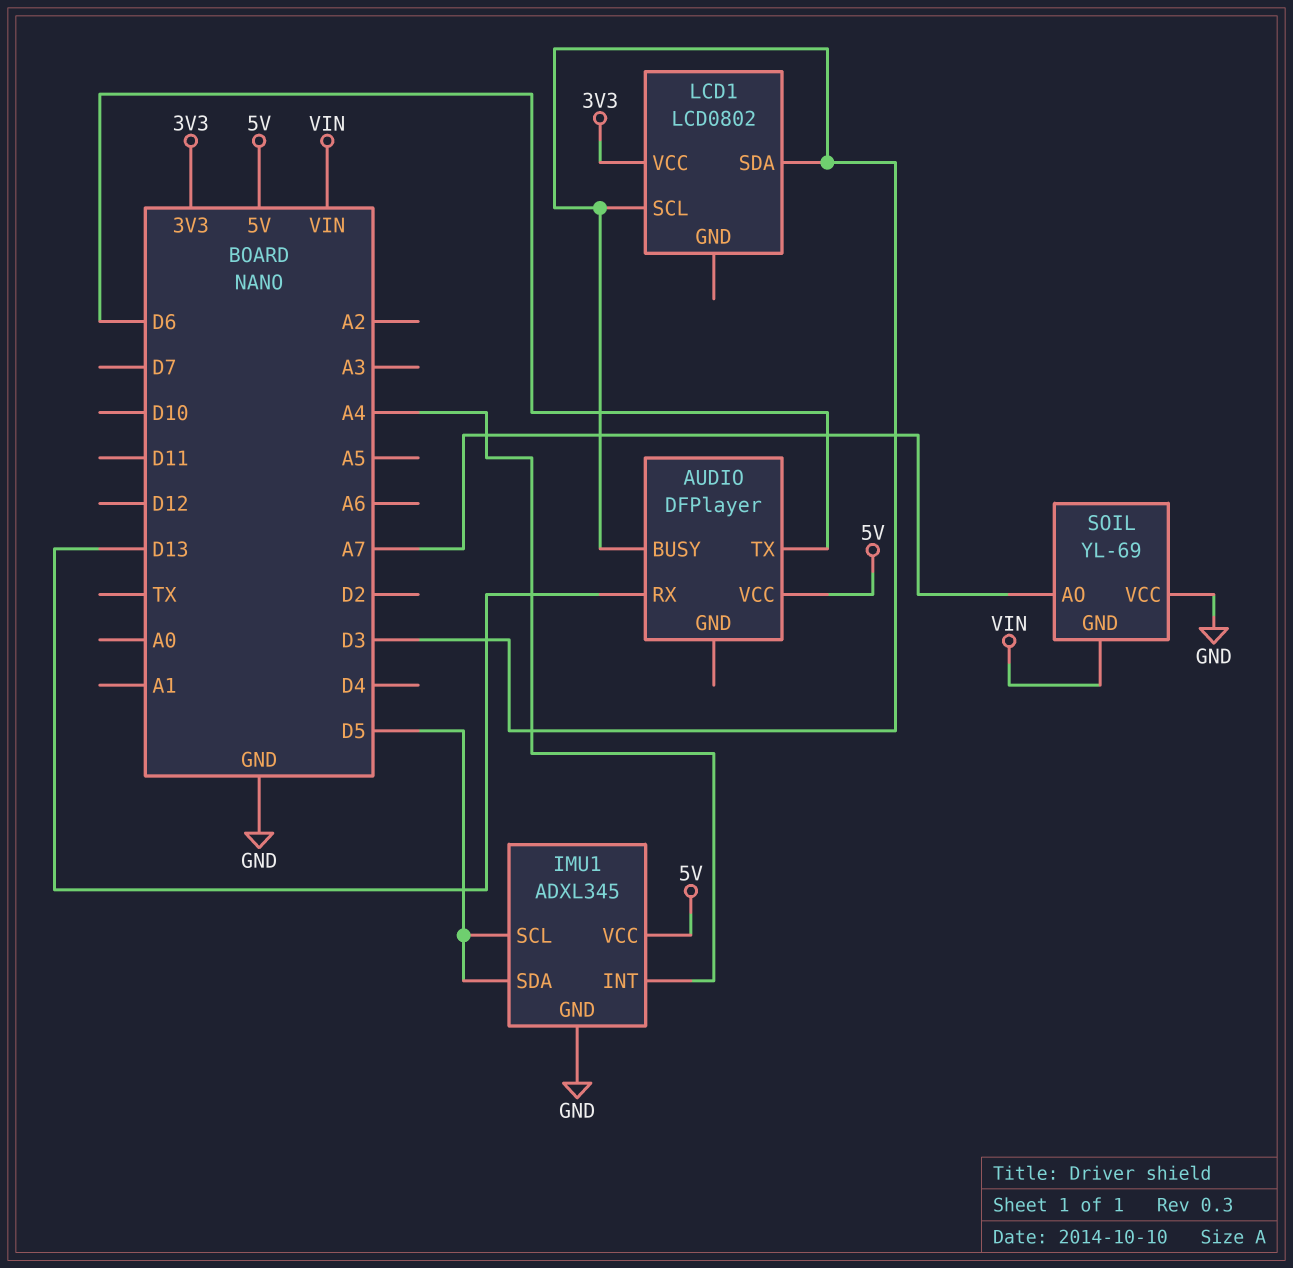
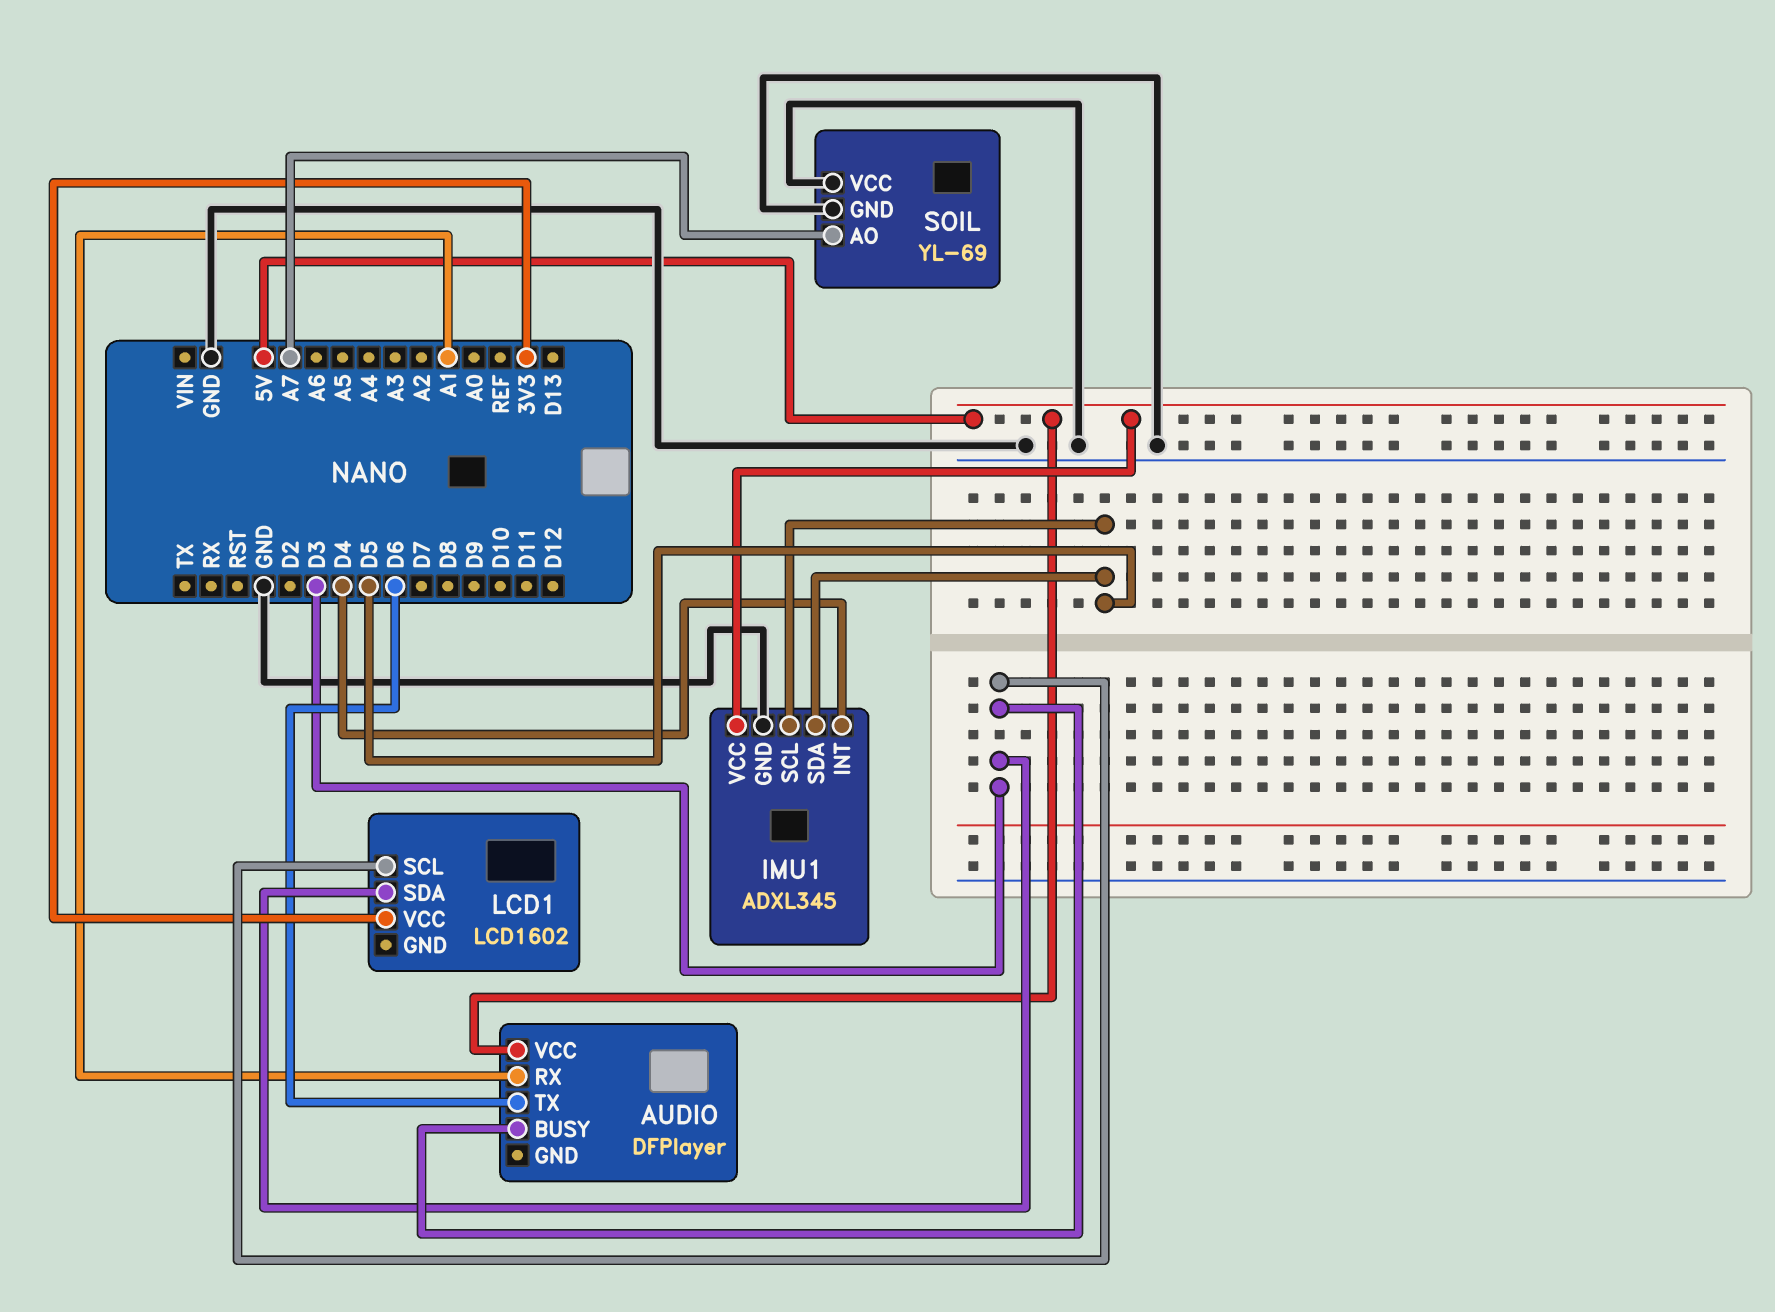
AUDIO pin RX: D13 -> A1
IMU1 pin INT: A4 -> D4
LCD1: LCD0802 -> LCD1602
SOIL pin GND: VIN -> GND

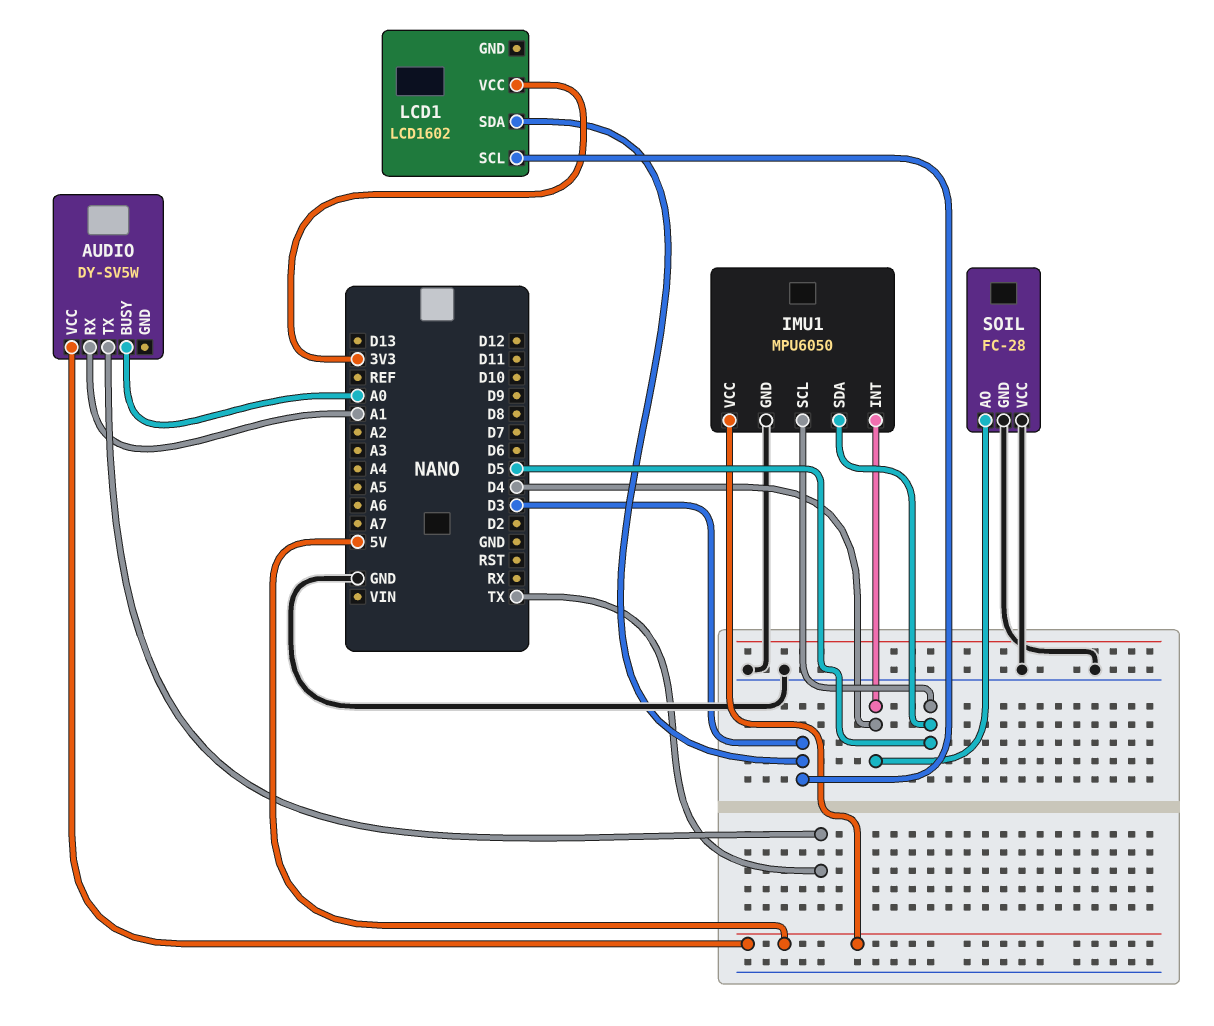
AUDIO: DFPlayer -> DY-SV5W
AUDIO pin BUSY: D3 -> A0
AUDIO pin TX: D6 -> TX
IMU1: ADXL345 -> MPU6050
SOIL: YL-69 -> FC-28
SOIL pin AO: A7 -> D4

